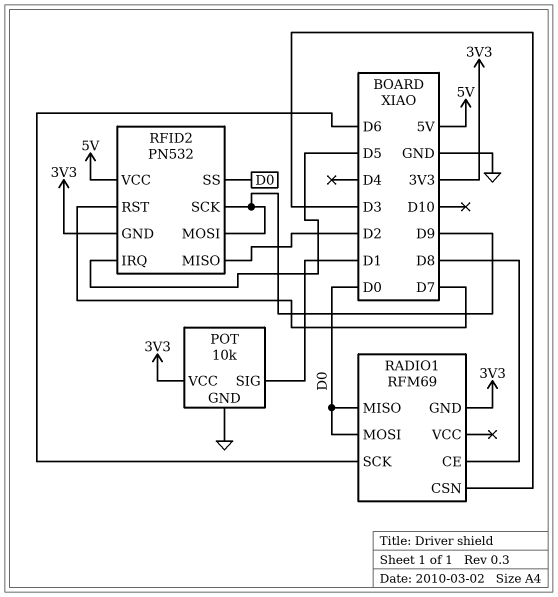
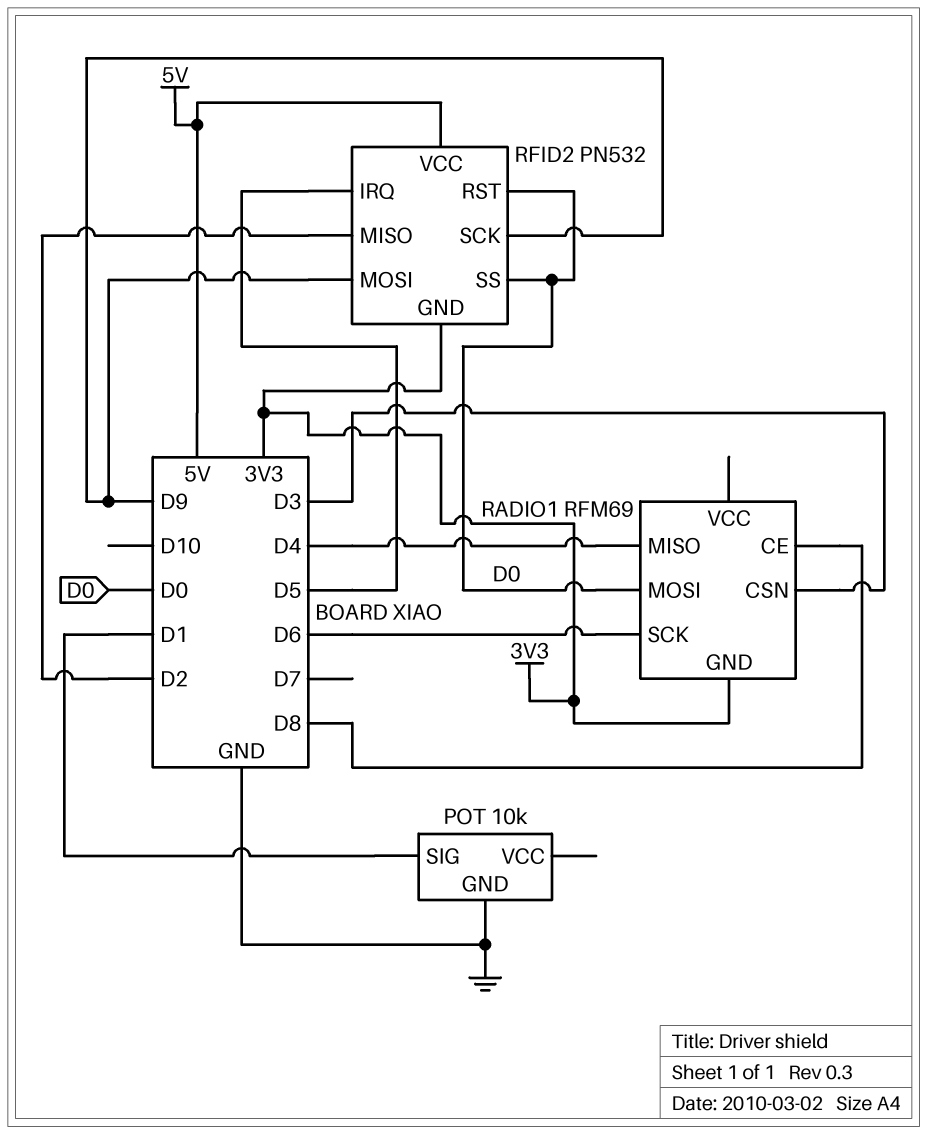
POT pin VCC: 3V3 -> none
RADIO1 pin MISO: D0 -> D4
RFID2 pin RST: D7 -> D0

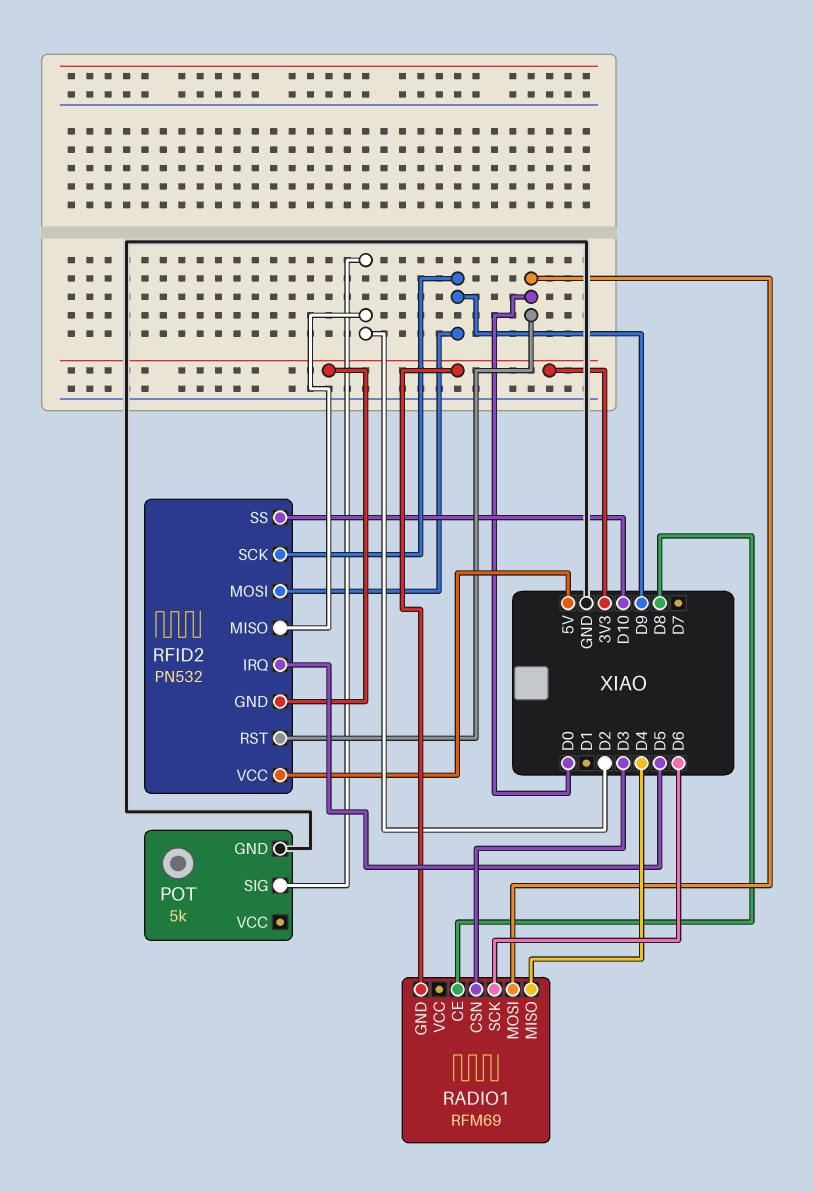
POT: 10k -> 5k
POT pin SIG: D1 -> D2
RFID2 pin SS: D0 -> D10

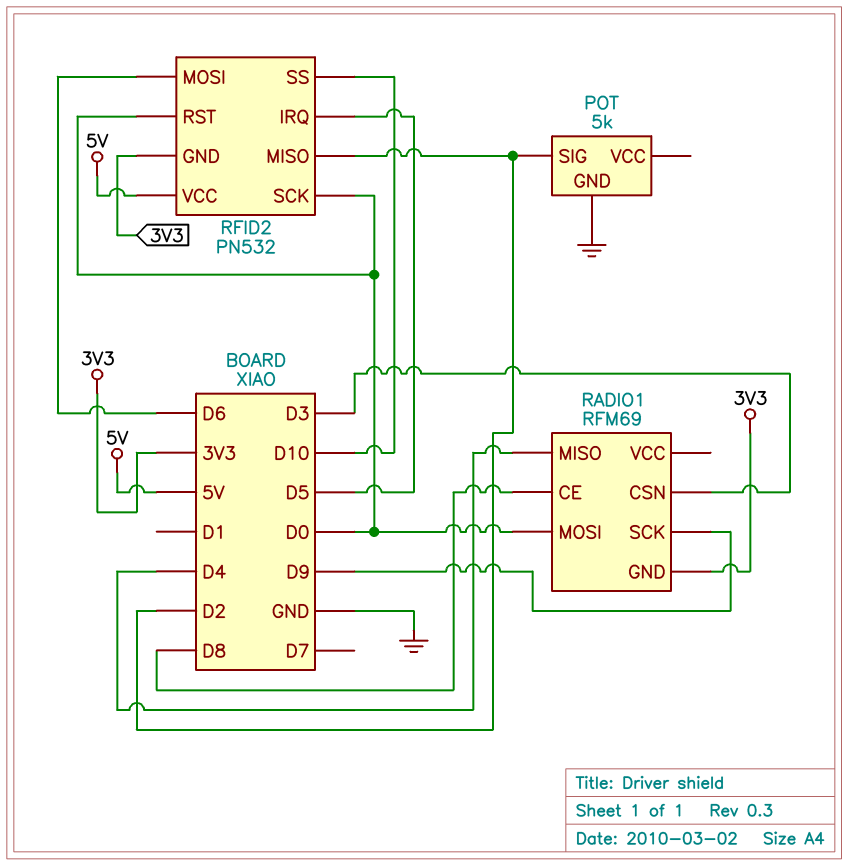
RADIO1 pin SCK: D6 -> D9
RFID2 pin MOSI: D9 -> D6
RFID2 pin SCK: D9 -> D0

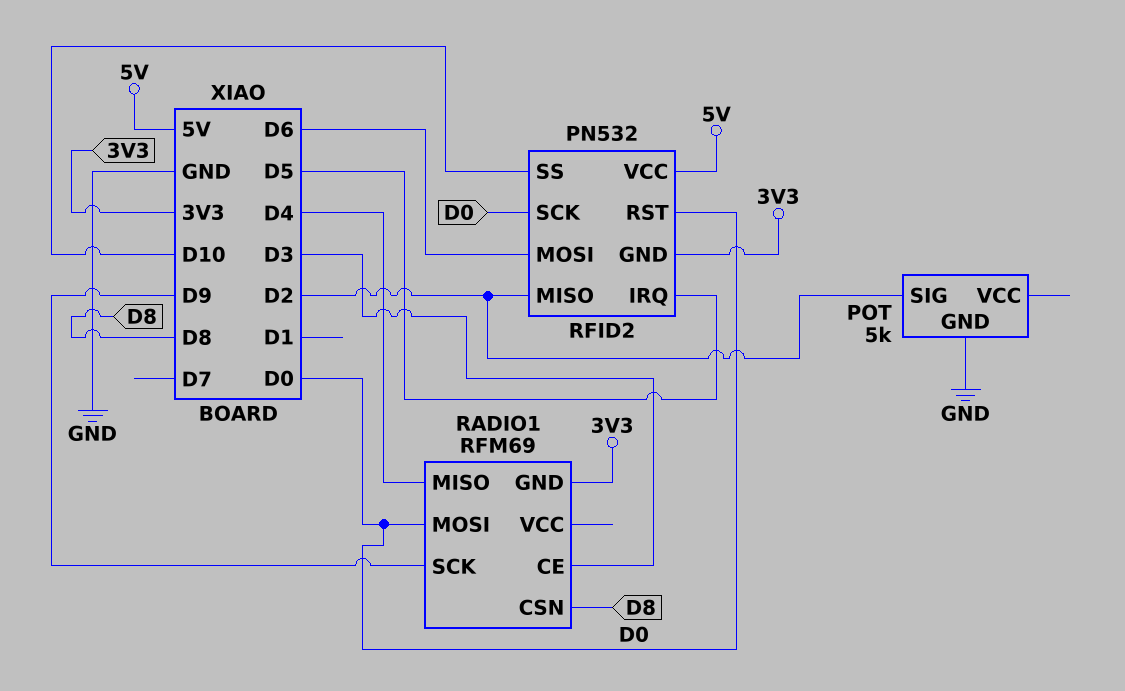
RADIO1 pin CE: D8 -> D3
RADIO1 pin CSN: D3 -> D8

